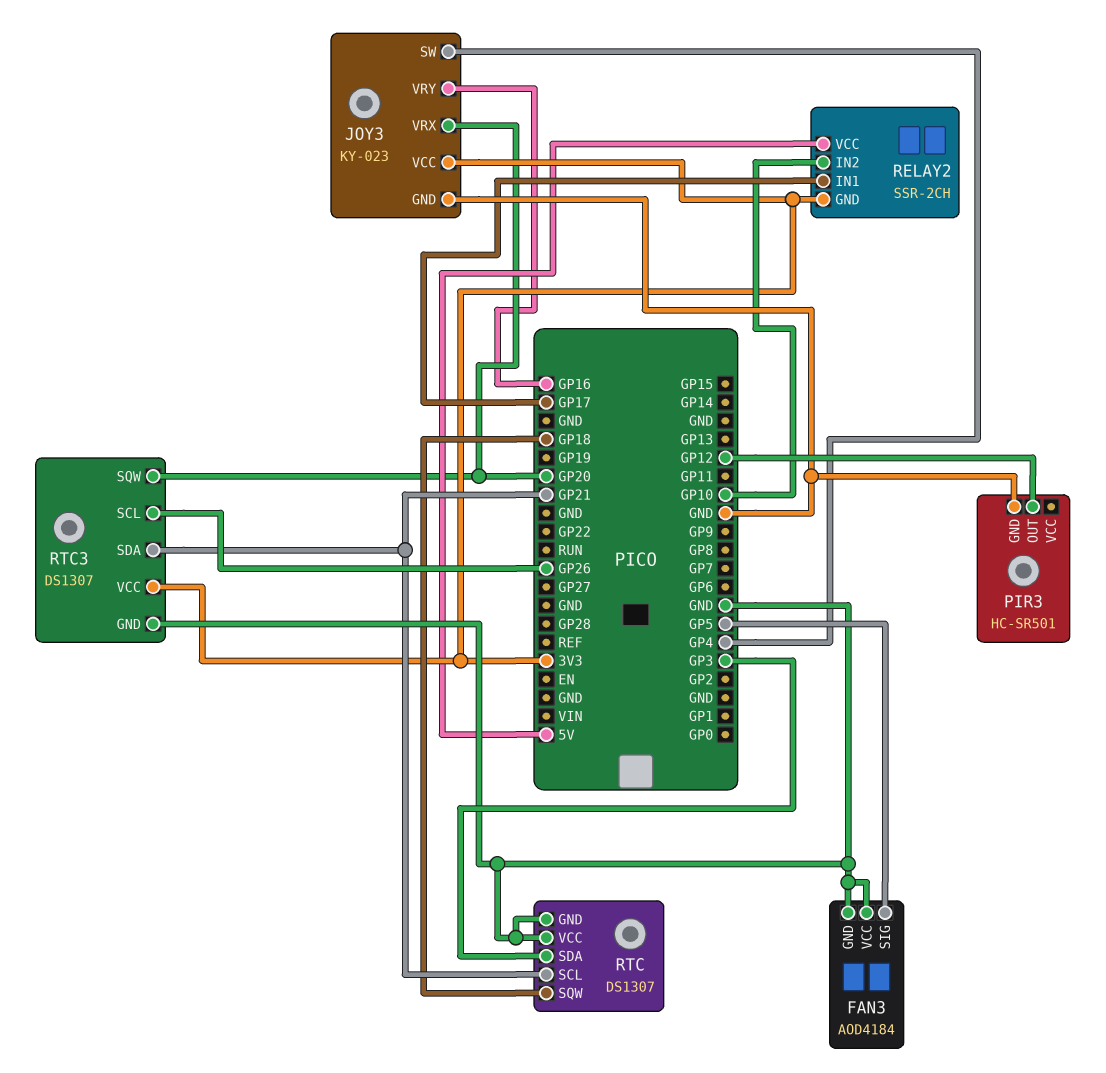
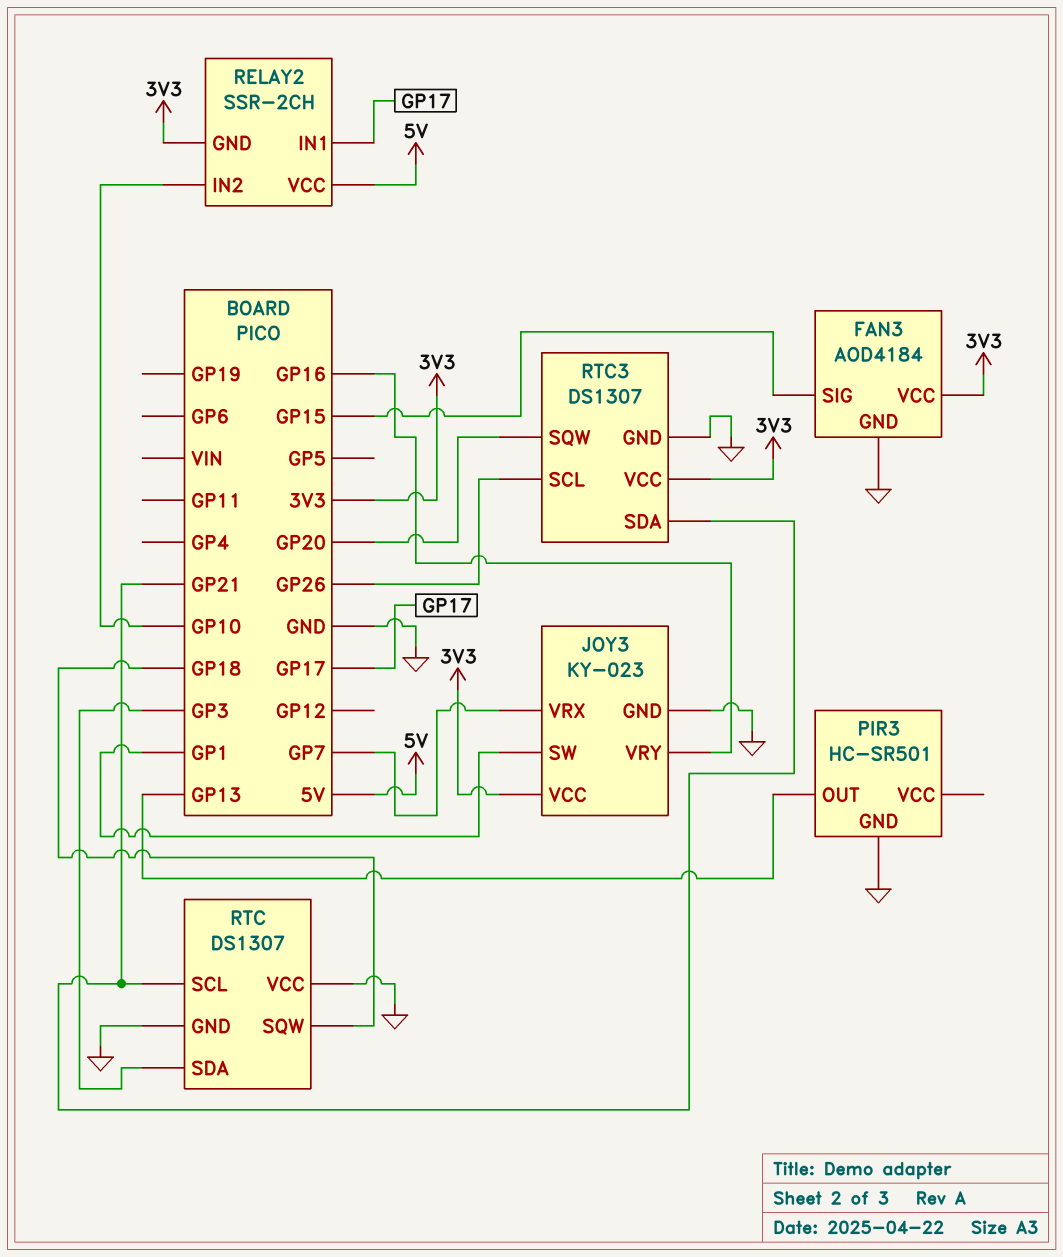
FAN3 pin SIG: GP5 -> GP15
FAN3 pin VCC: GND -> 3V3
JOY3 pin SW: GP4 -> GP1
JOY3 pin VRX: GP20 -> GP7
PIR3 pin OUT: GP12 -> GP13

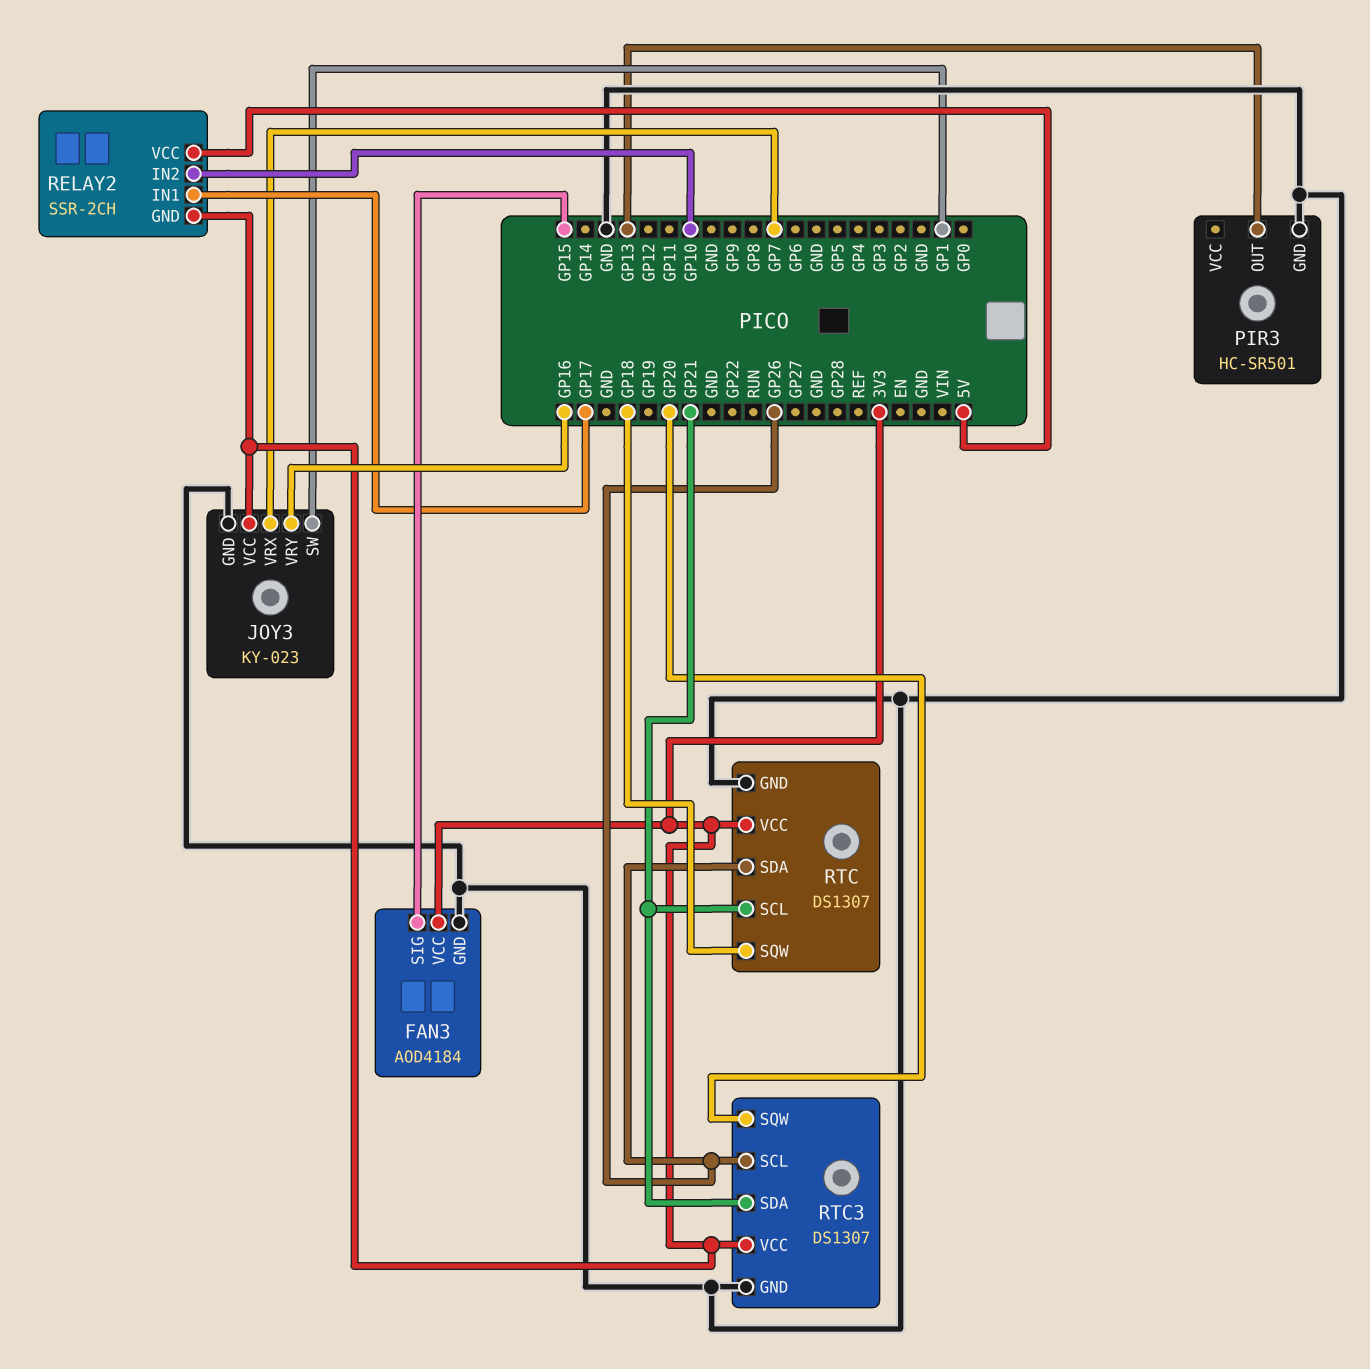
RTC pin SDA: GP3 -> GP26
RTC pin VCC: GND -> 3V3

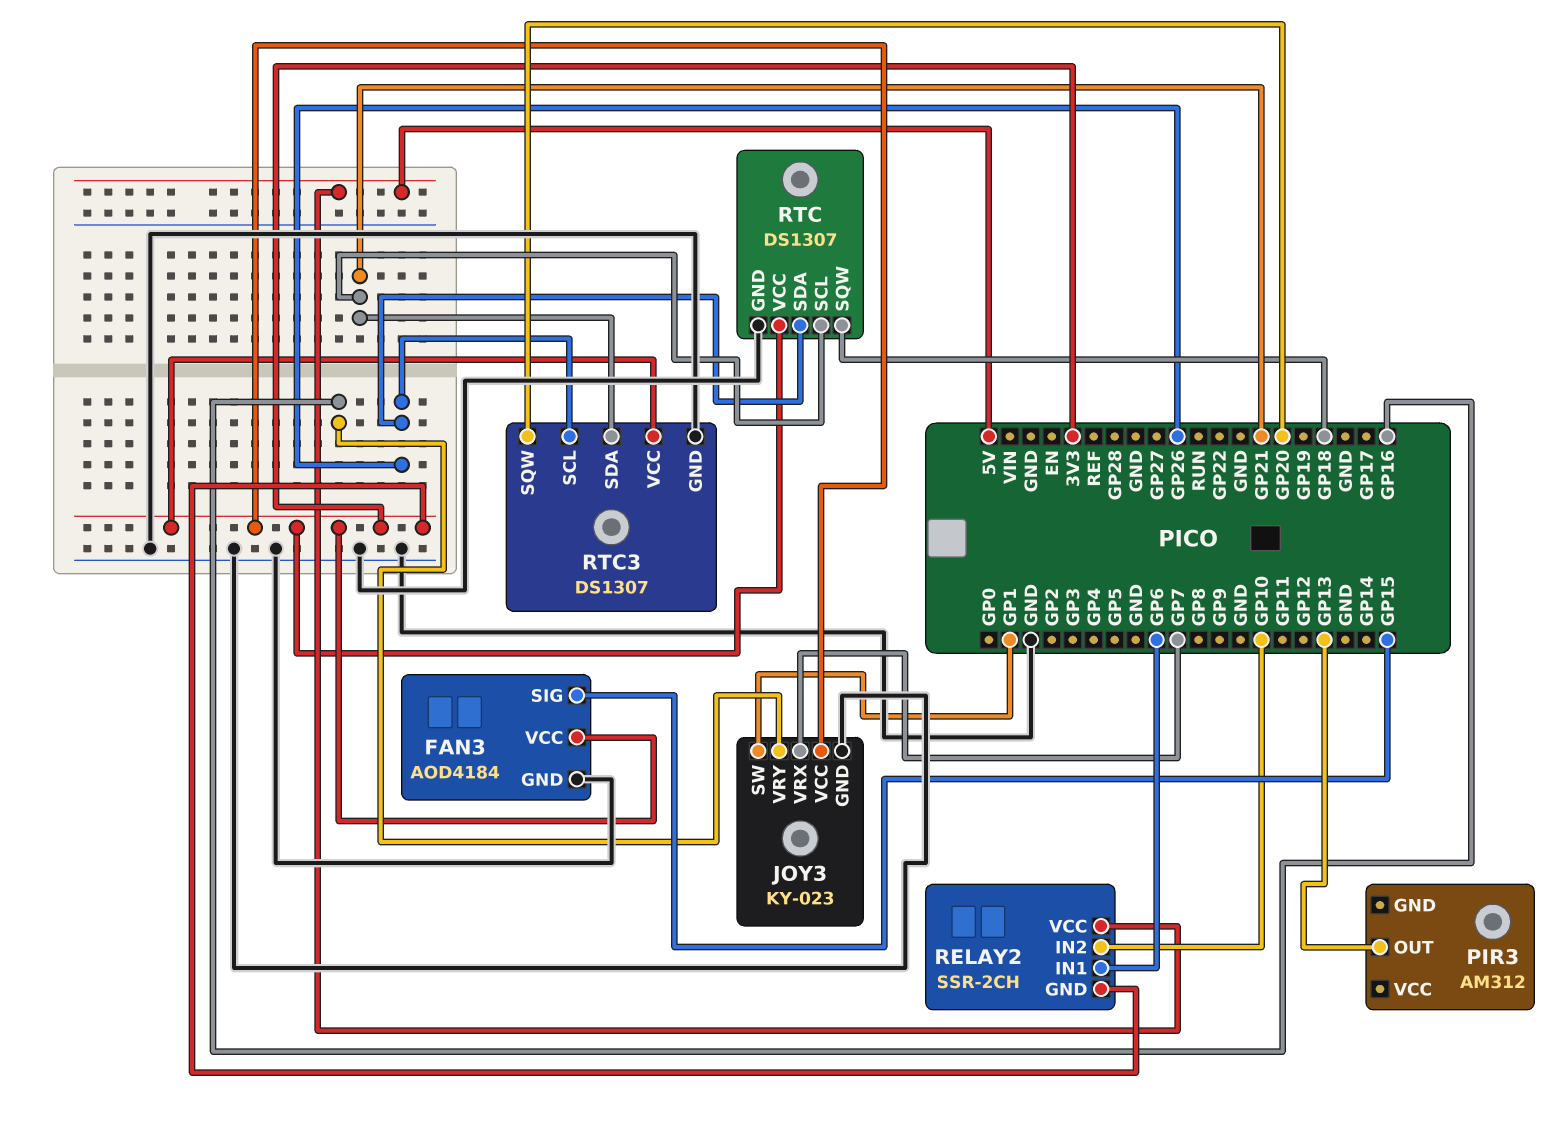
PIR3: HC-SR501 -> AM312
PIR3 pin GND: GND -> none
RELAY2 pin IN1: GP17 -> GP6

